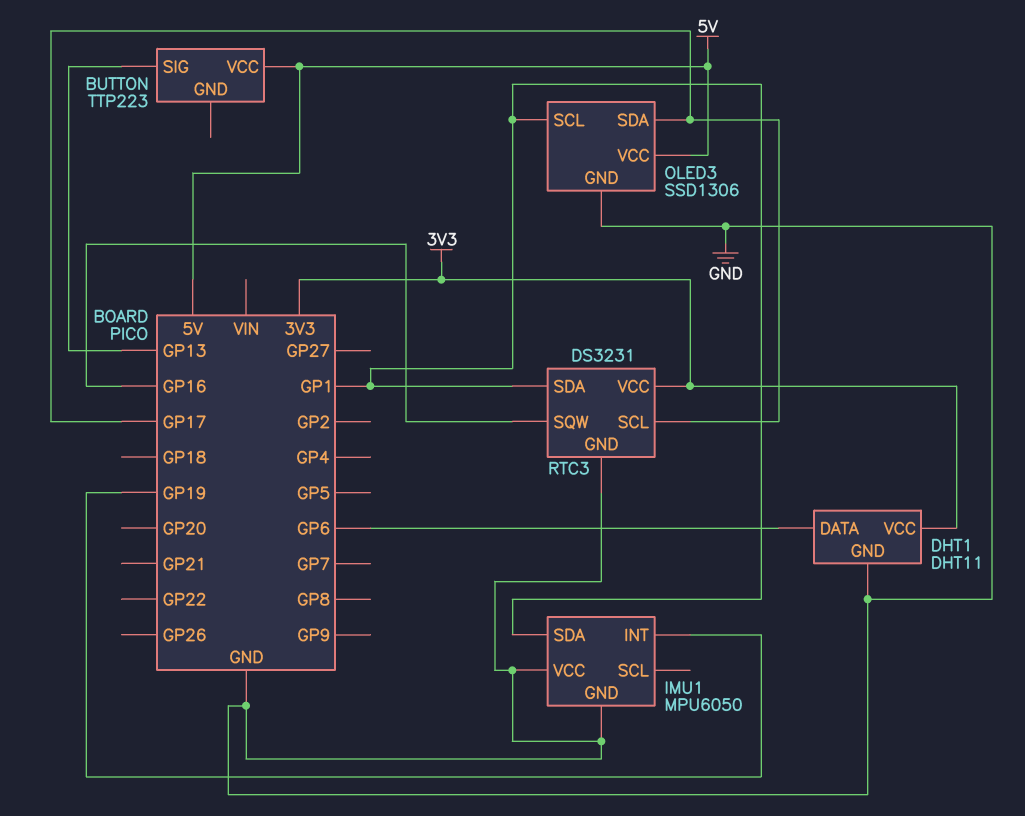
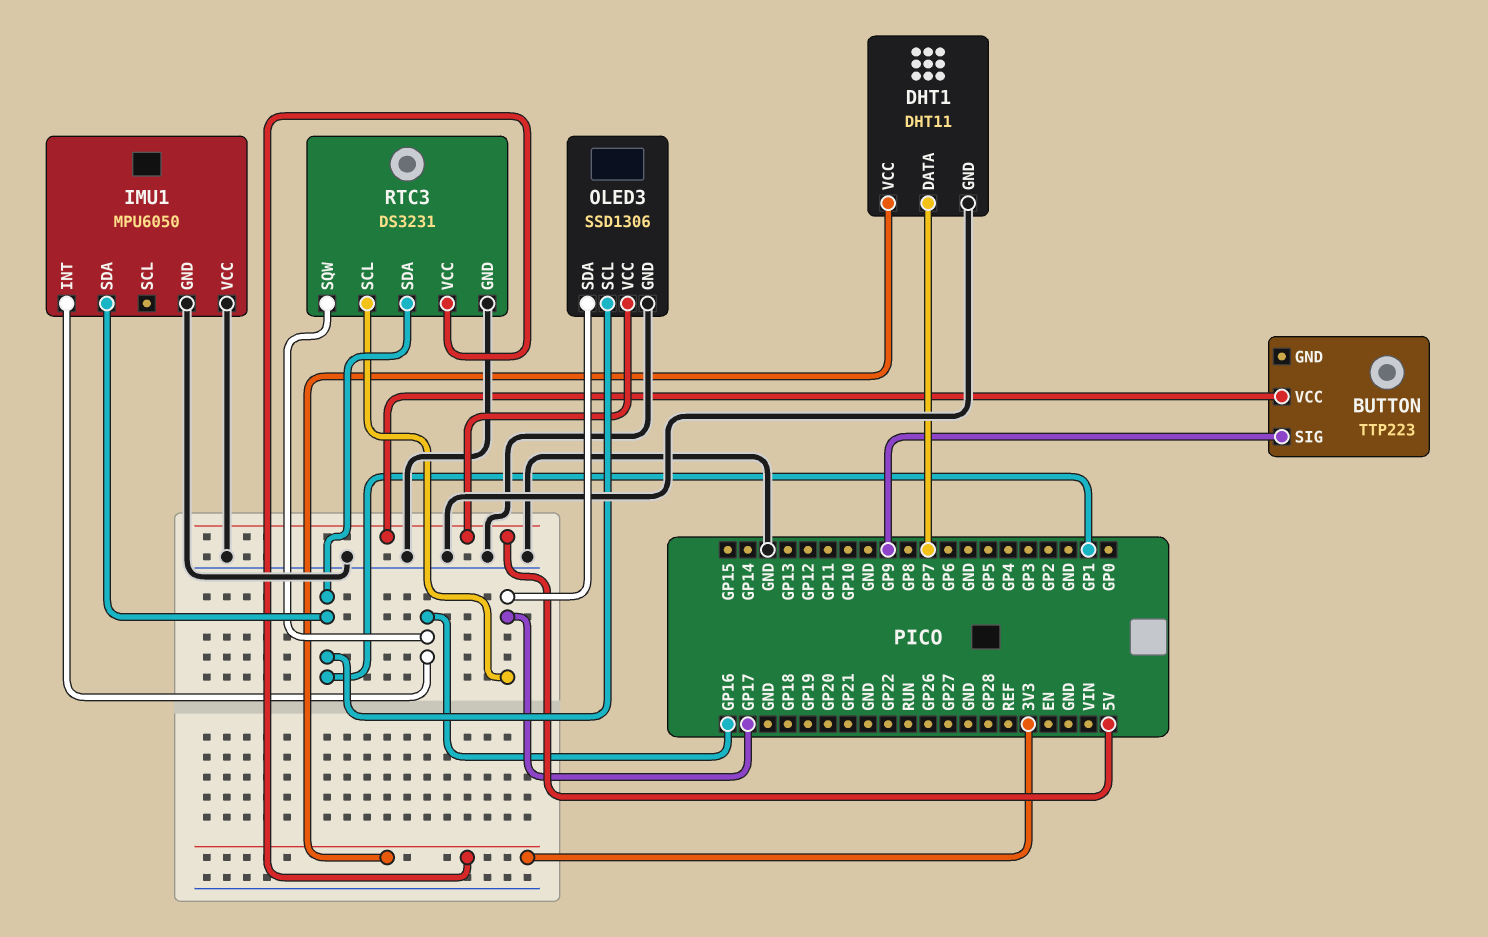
BUTTON pin SIG: GP13 -> GP9
DHT1 pin DATA: GP6 -> GP7
IMU1 pin INT: GP19 -> GP16

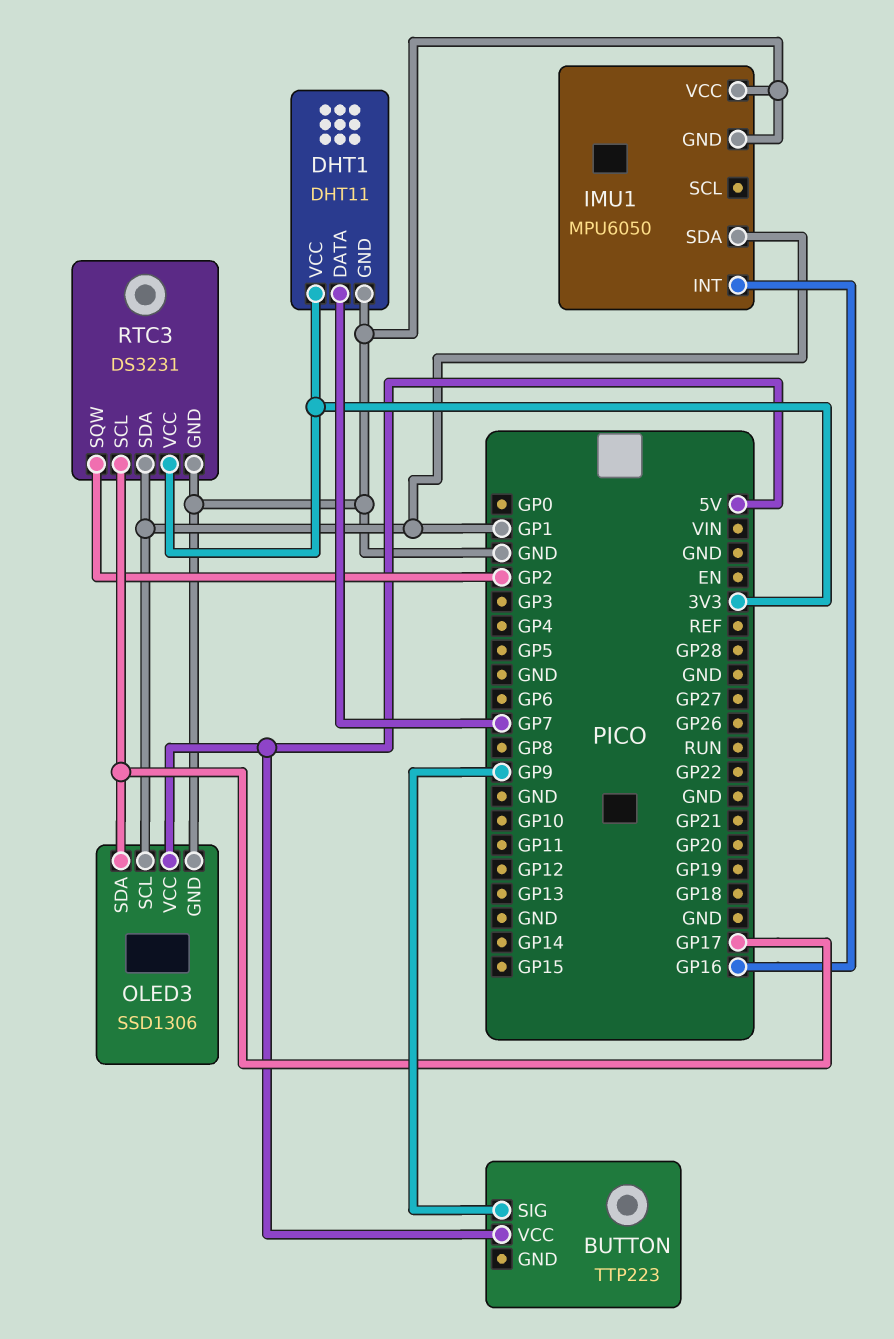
RTC3 pin SQW: GP16 -> GP2

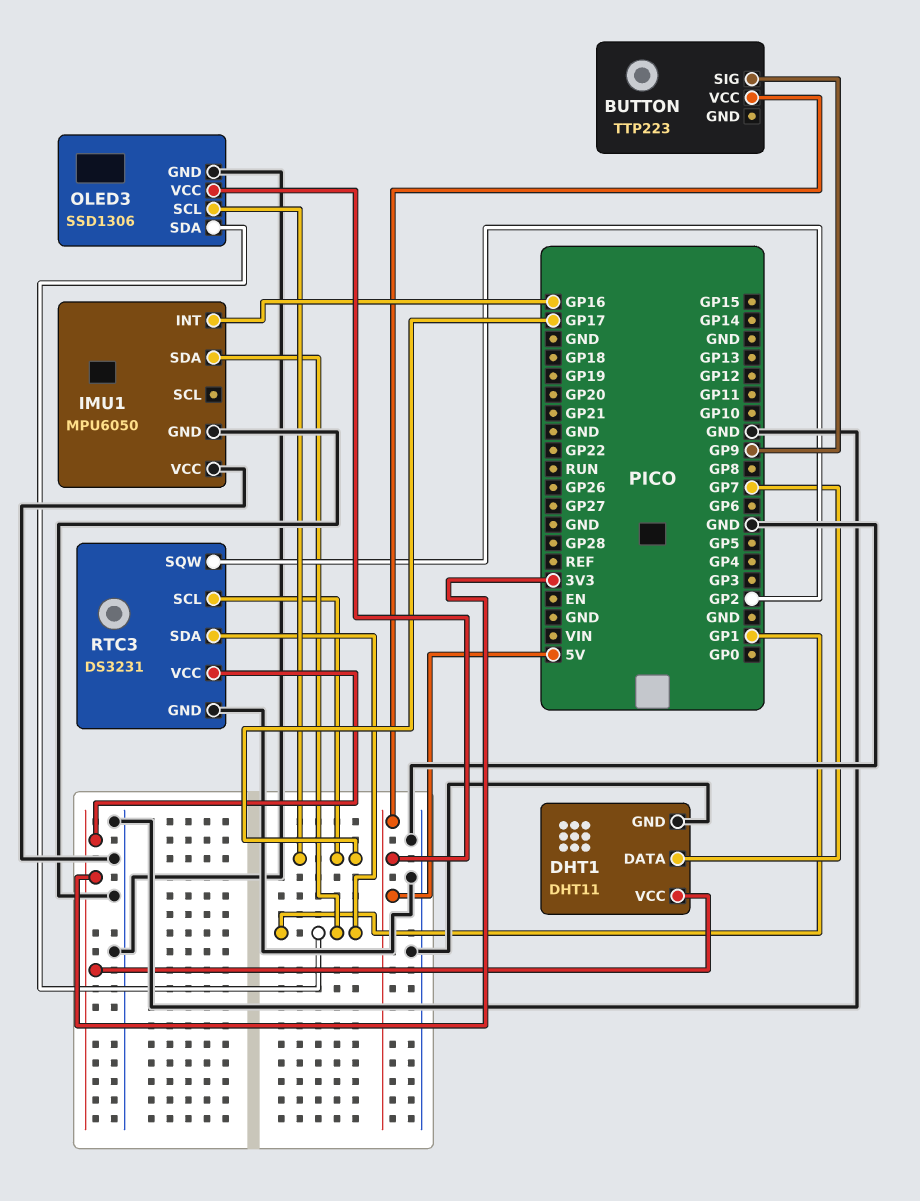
OLED3 pin SCL: GP1 -> GP17
OLED3 pin SDA: GP17 -> GP1

